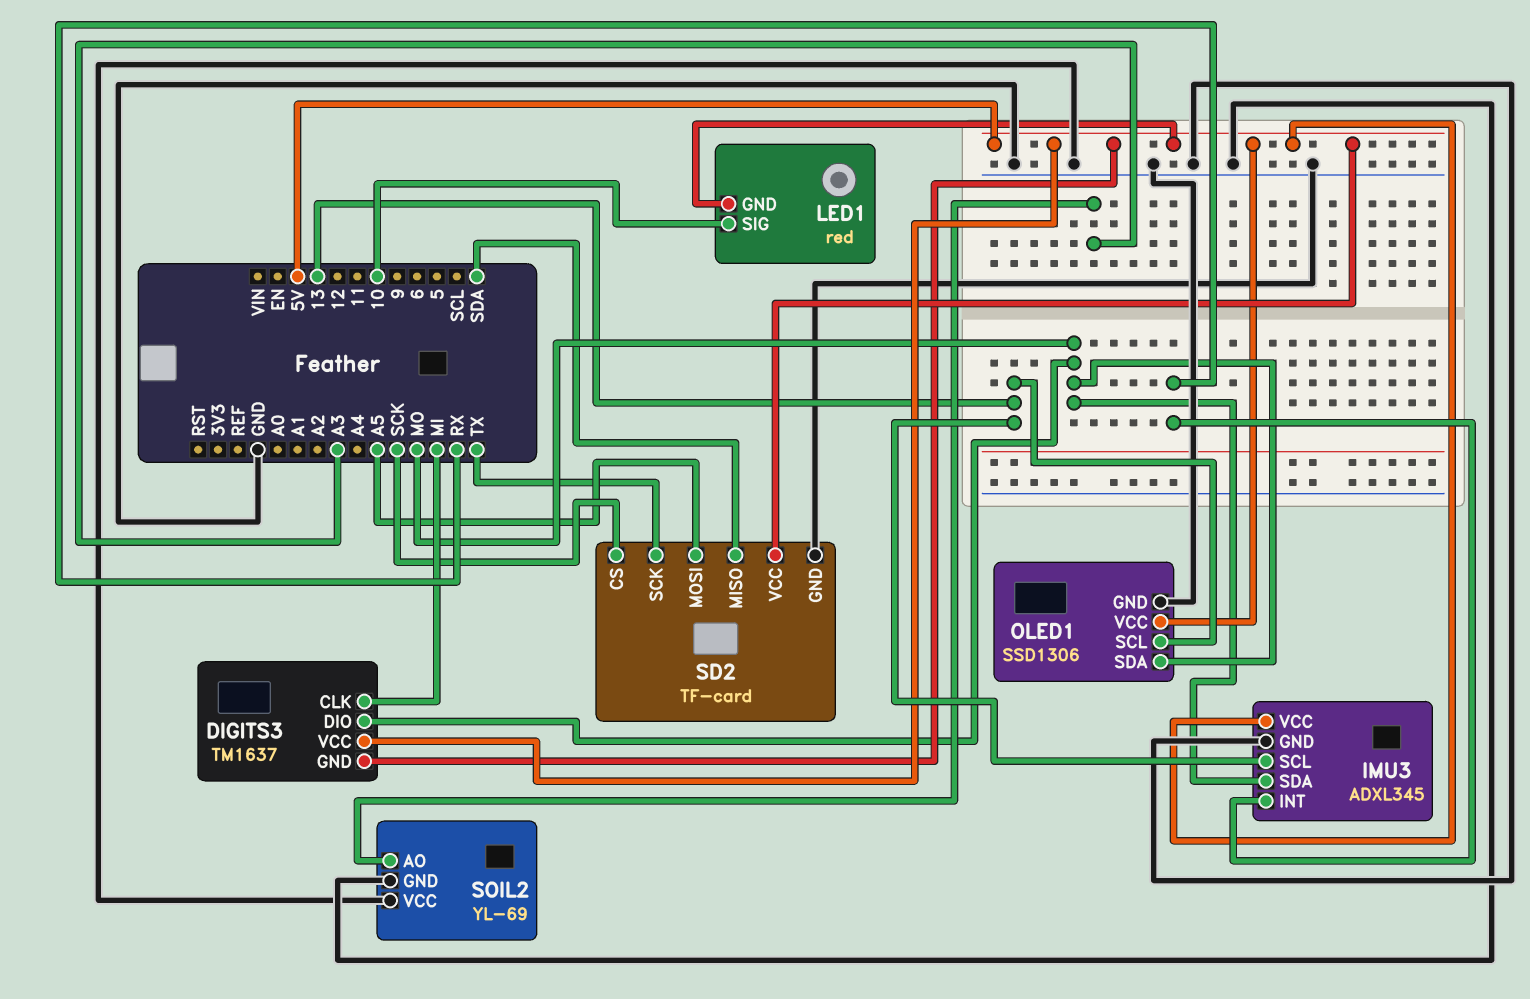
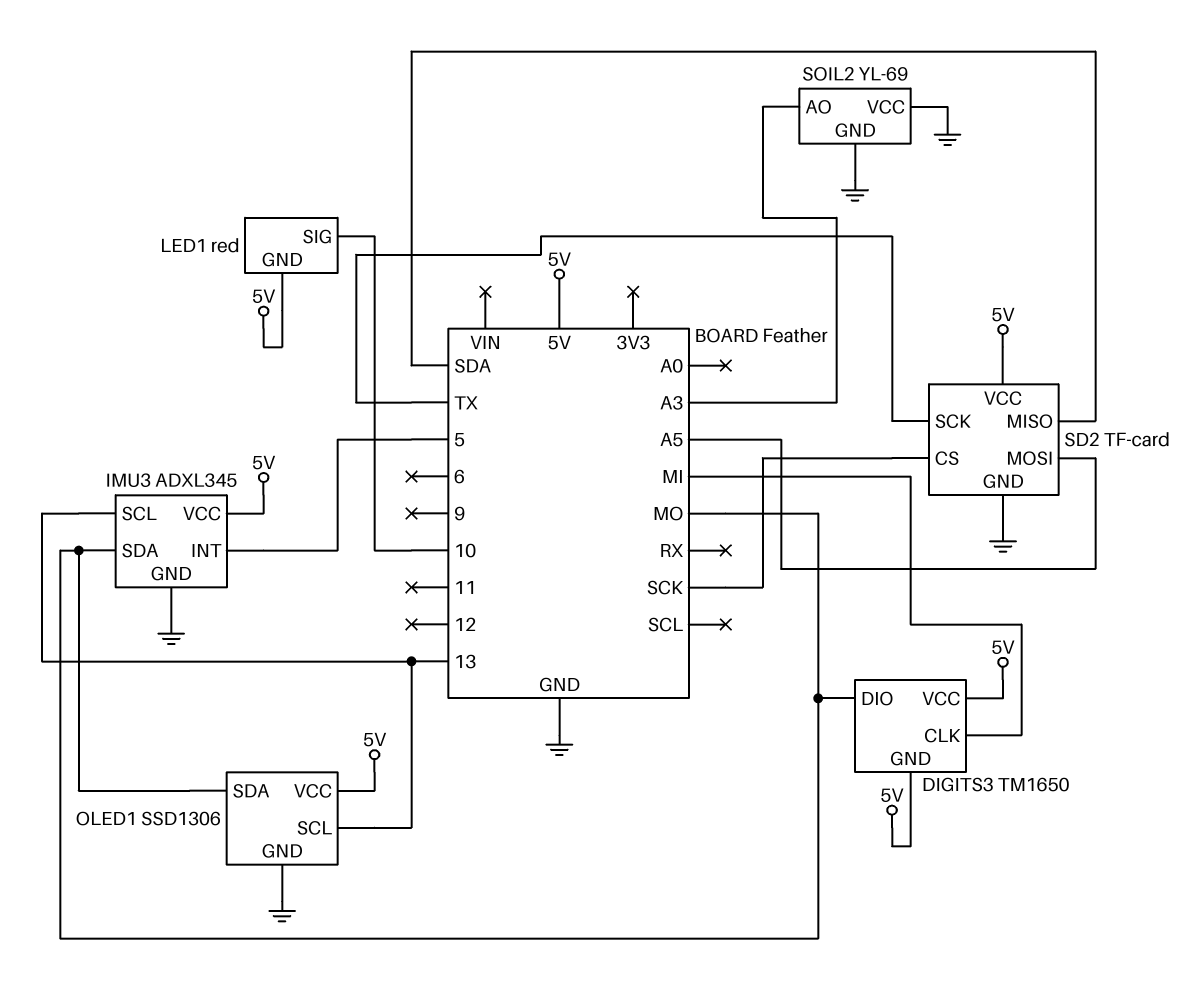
DIGITS3: TM1637 -> TM1650
IMU3 pin INT: RX -> 5

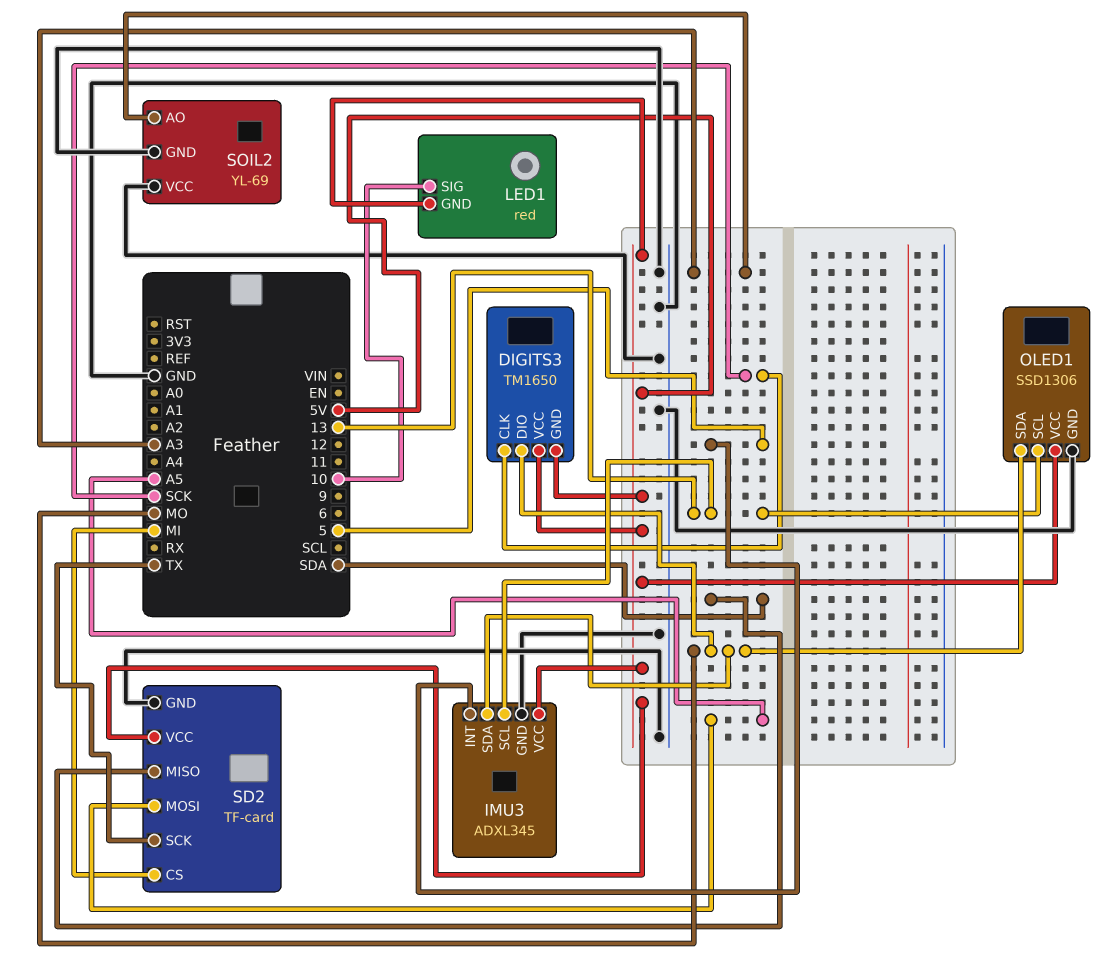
DIGITS3 pin CLK: MI -> SCK
SD2 pin CS: SCK -> MI

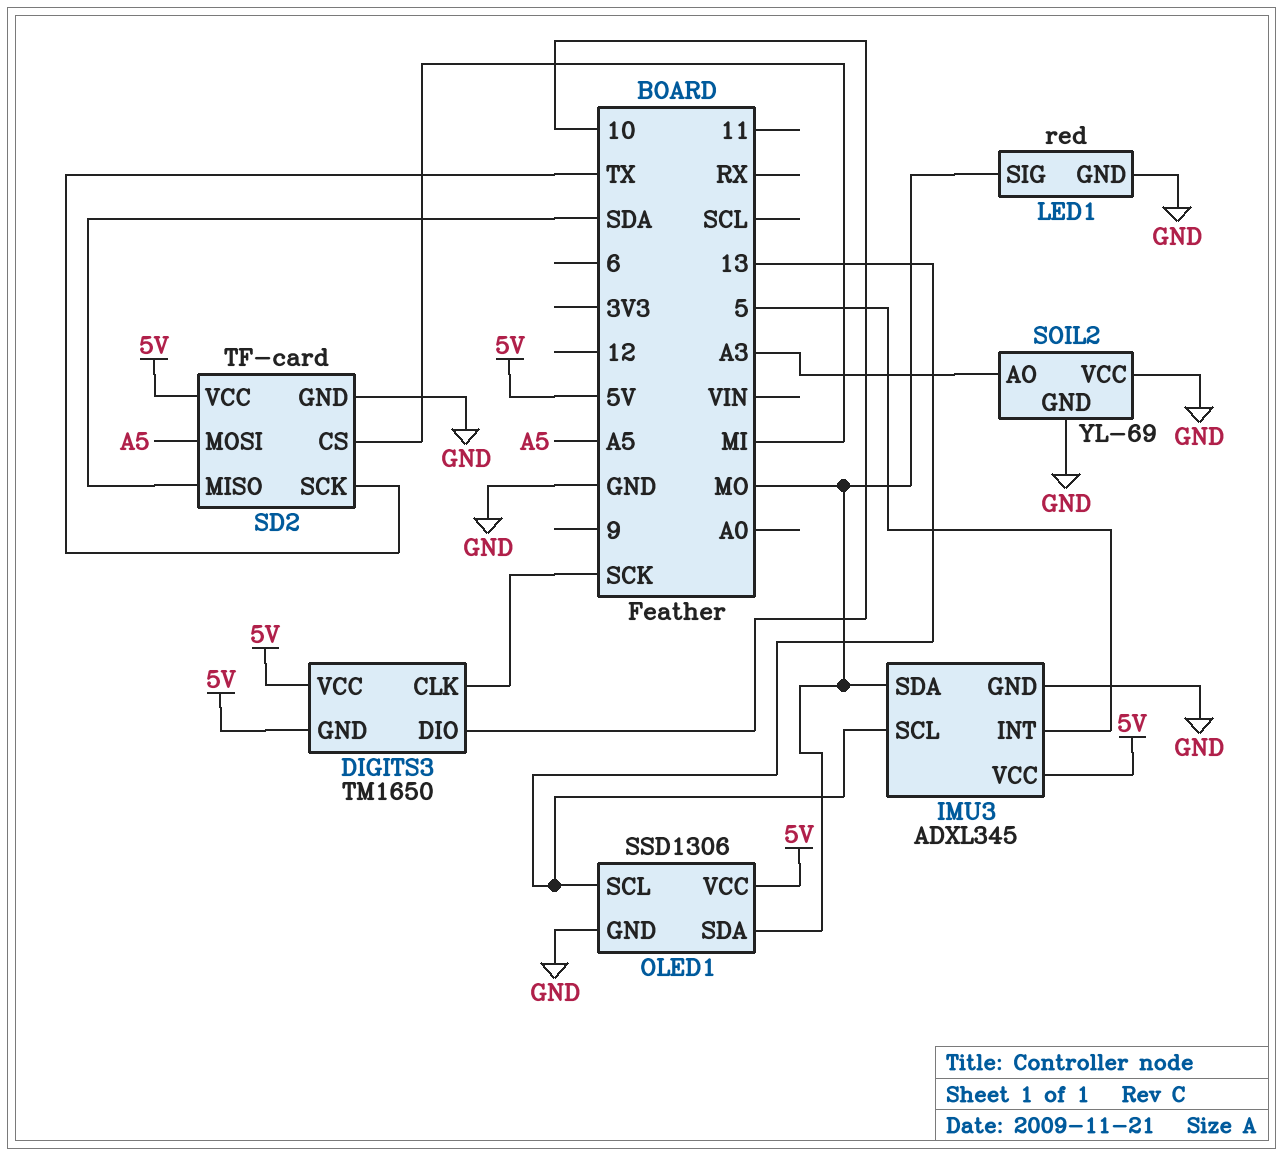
DIGITS3 pin DIO: MO -> 10
LED1 pin GND: 5V -> GND
LED1 pin SIG: 10 -> MO

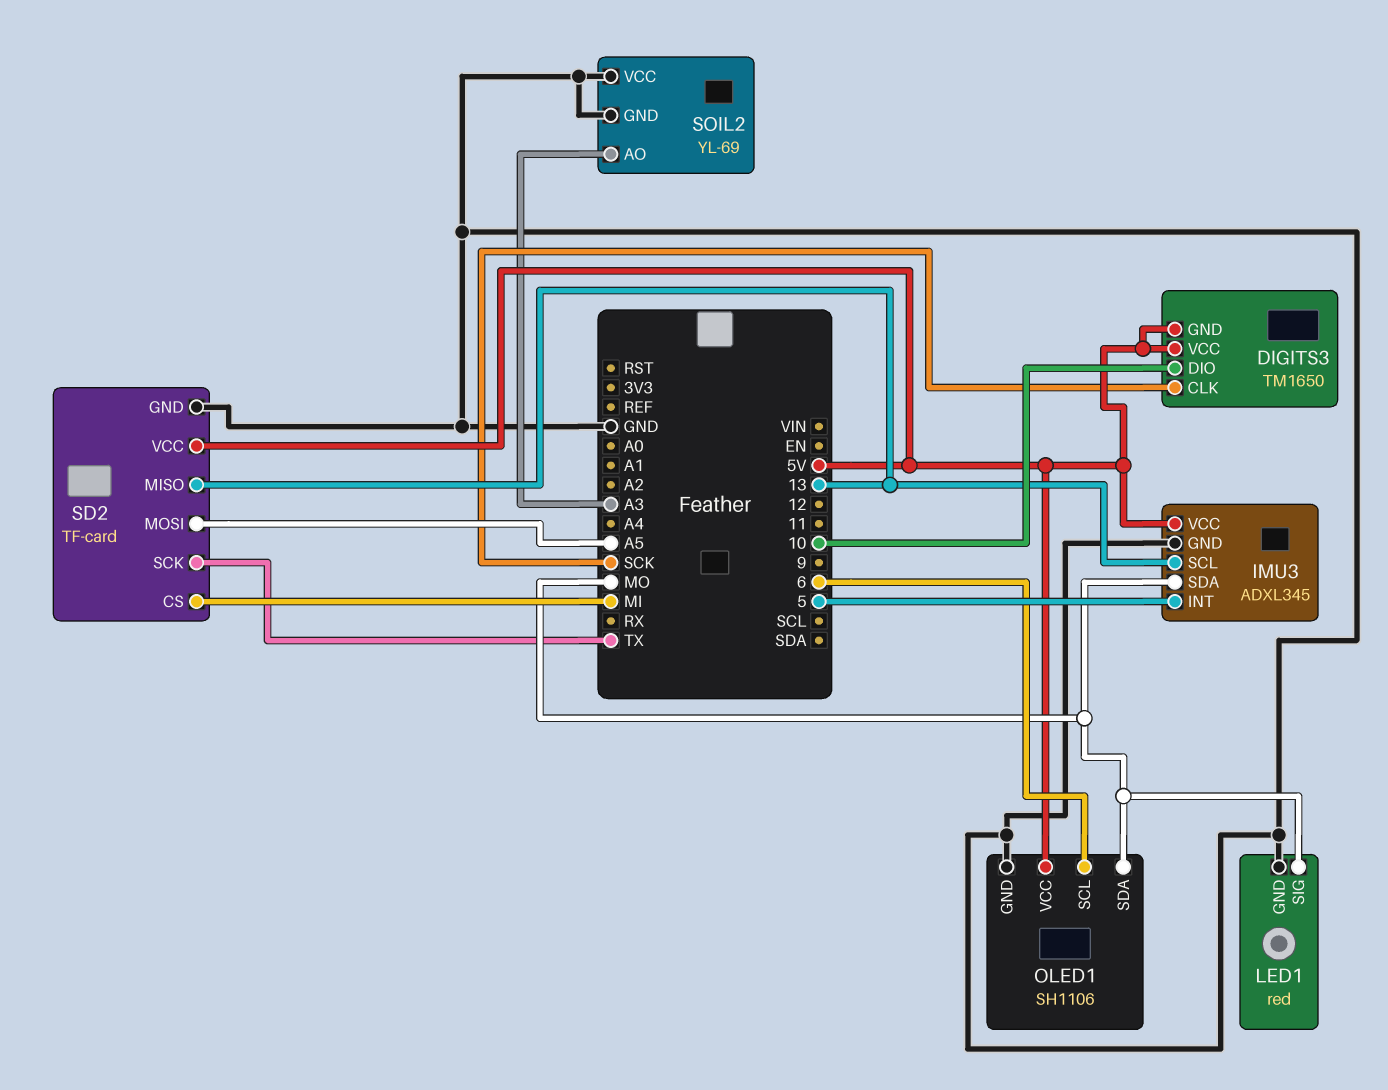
OLED1: SSD1306 -> SH1106
OLED1 pin SCL: 13 -> 6
SD2 pin MISO: SDA -> 13

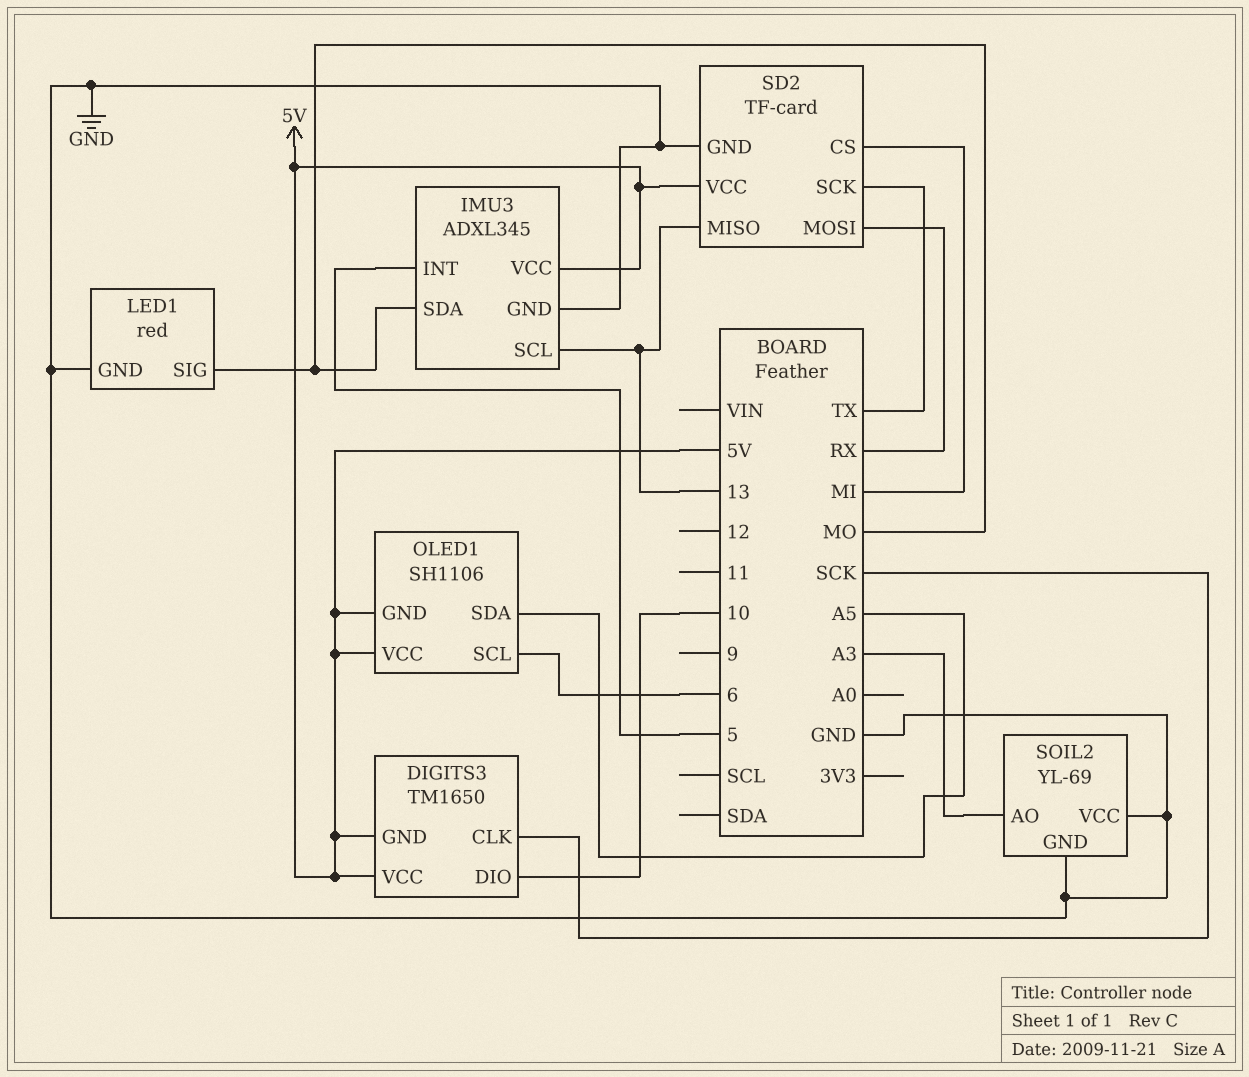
OLED1 pin GND: GND -> 5V
OLED1 pin SDA: MO -> A5
SD2 pin MOSI: A5 -> RX

